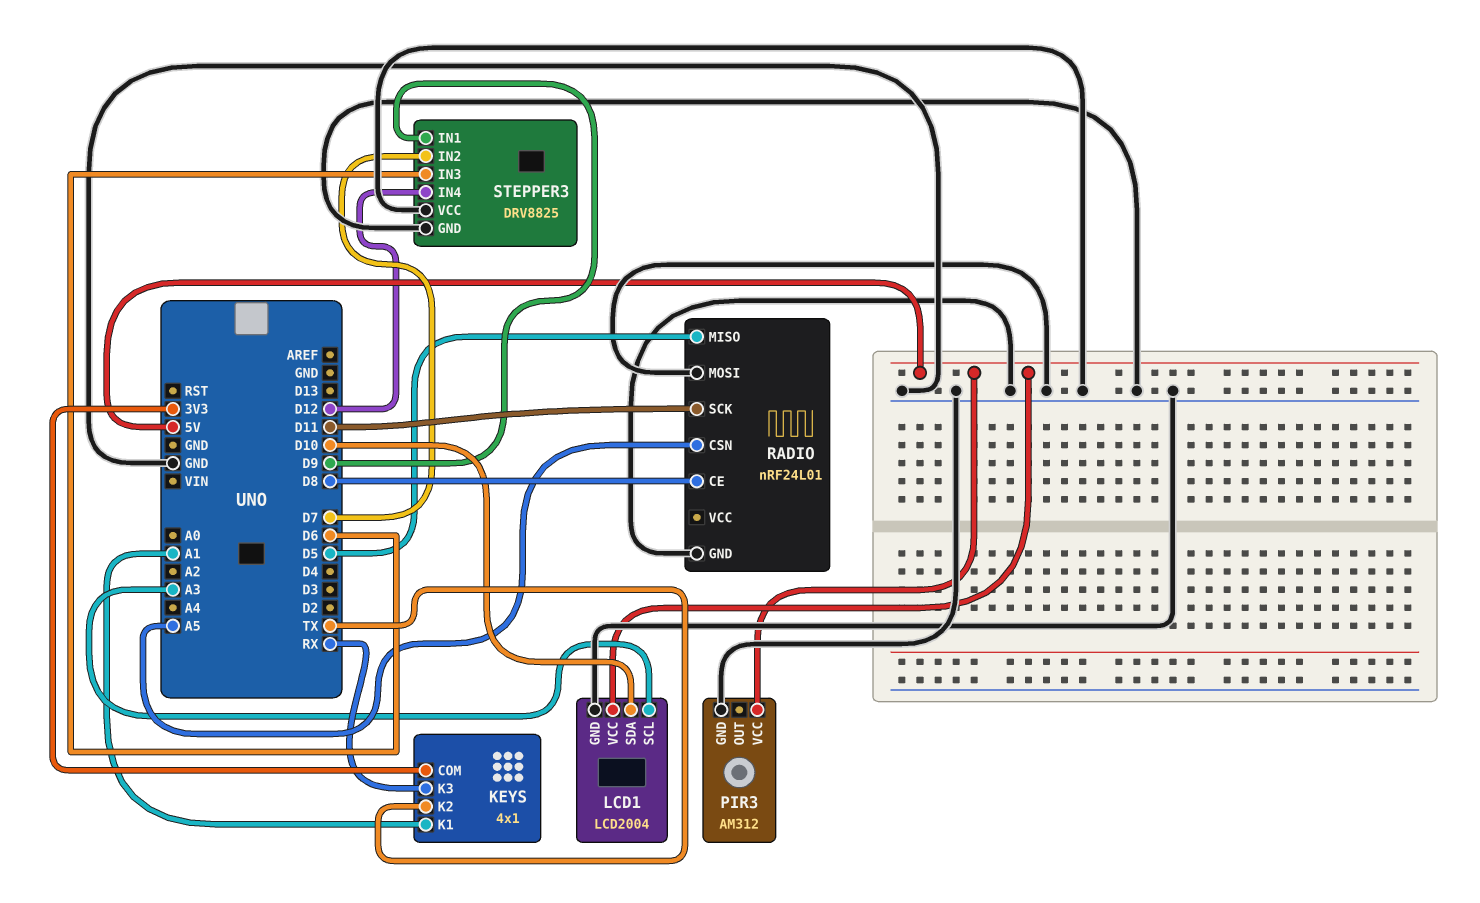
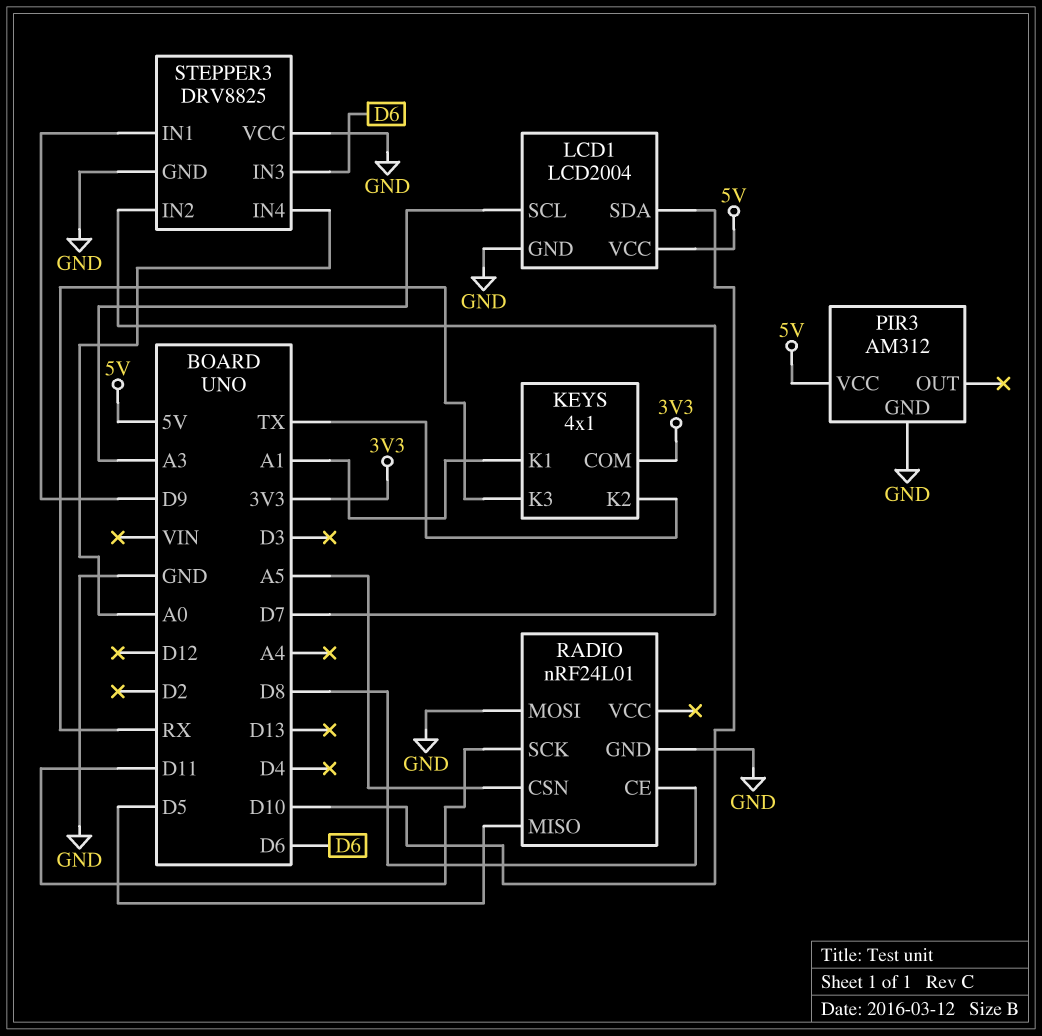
STEPPER3 pin IN4: D12 -> A0

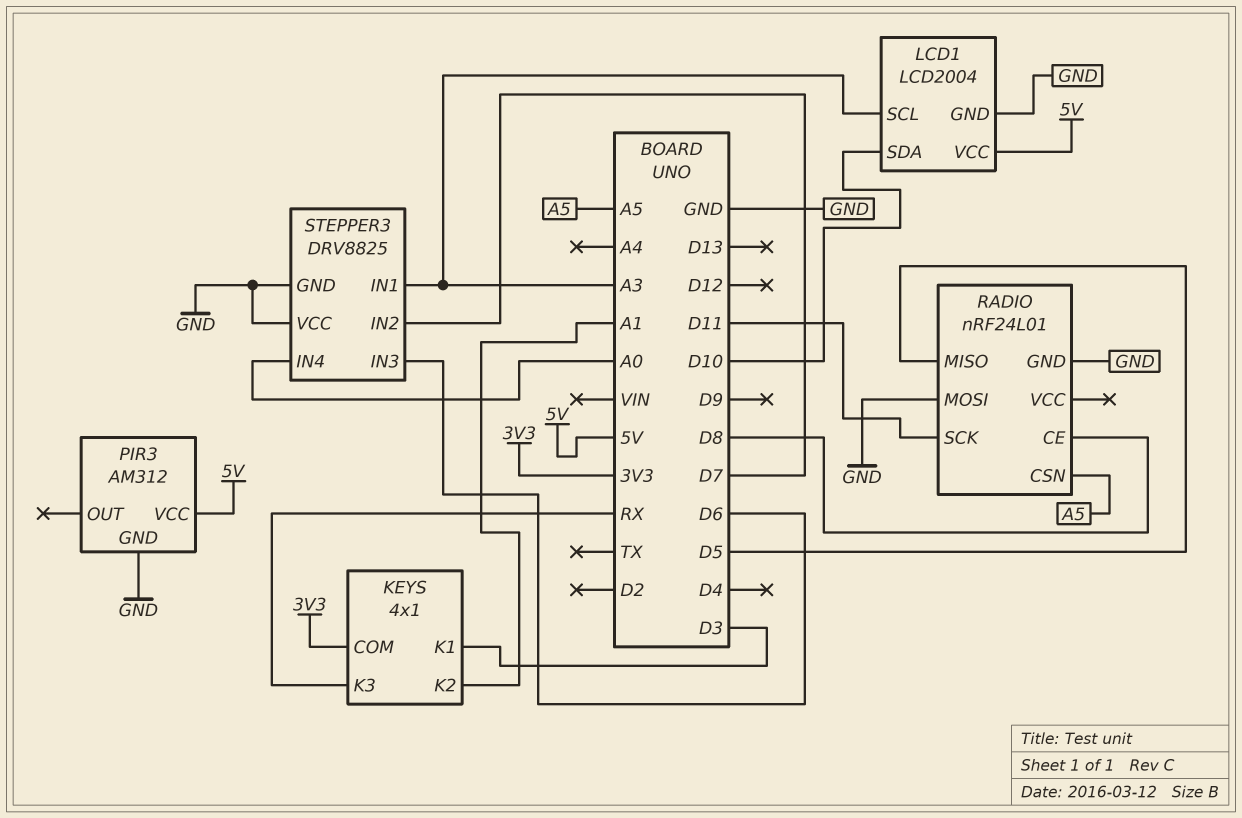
KEYS pin K1: A1 -> D3
KEYS pin K2: TX -> A1
STEPPER3 pin IN1: D9 -> A3

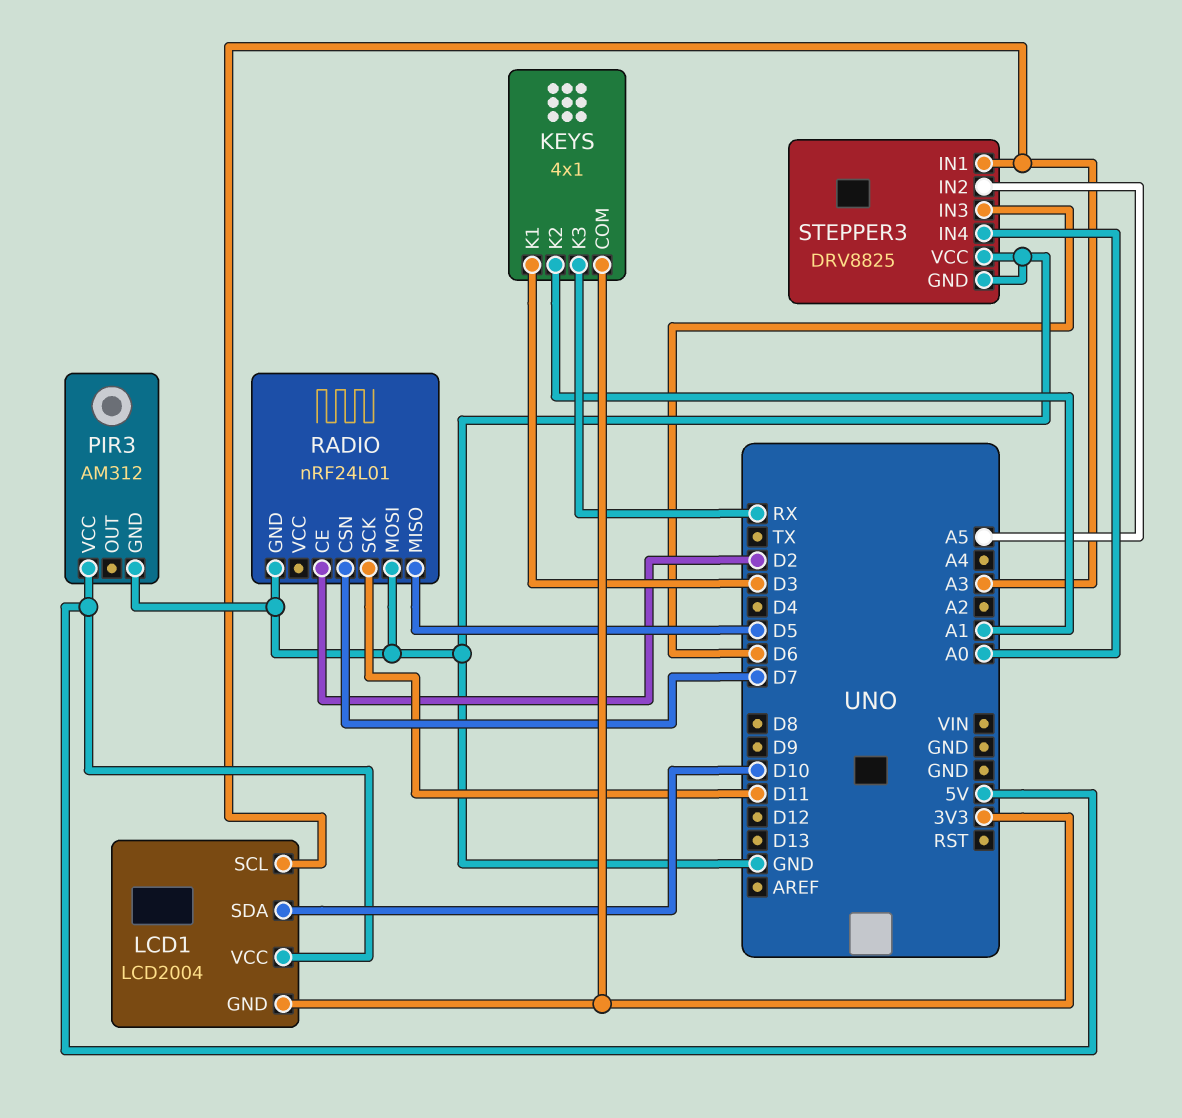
LCD1 pin GND: GND -> 3V3
RADIO pin CE: D8 -> D2
RADIO pin CSN: A5 -> D7
STEPPER3 pin IN2: D7 -> A5

